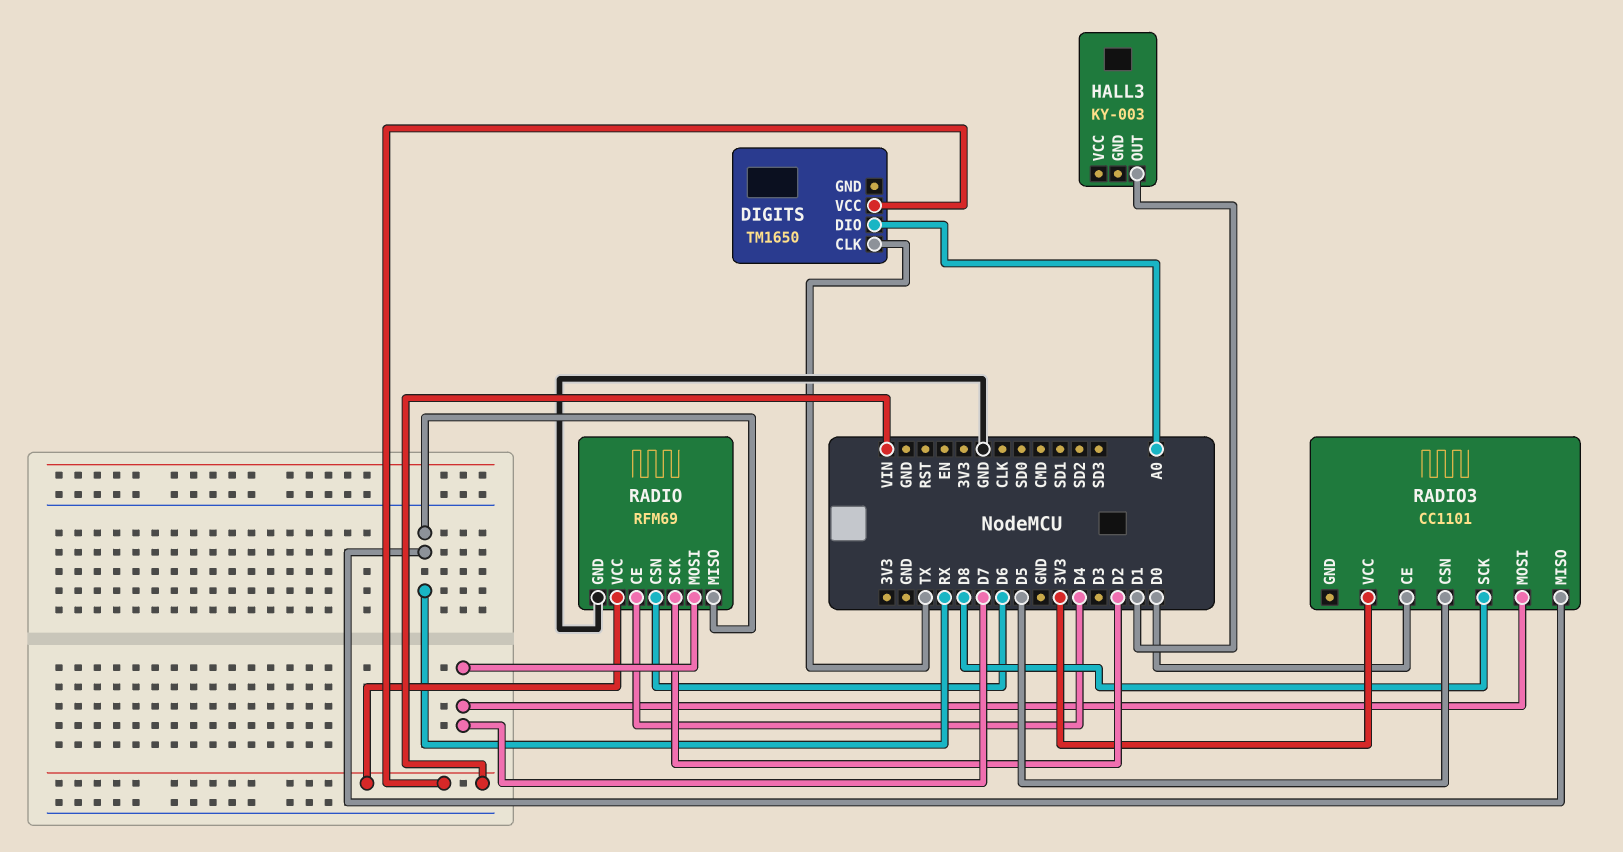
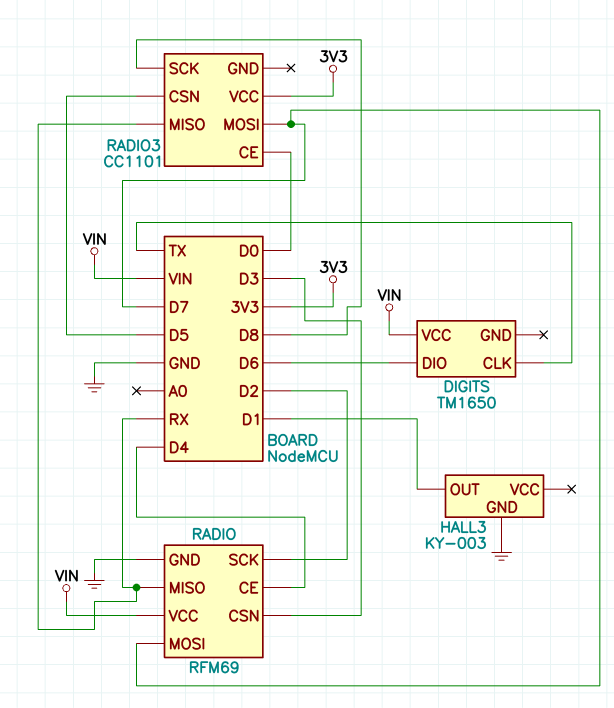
DIGITS pin DIO: A0 -> D6
HALL3 pin GND: none -> GND
RADIO pin CSN: D6 -> D3

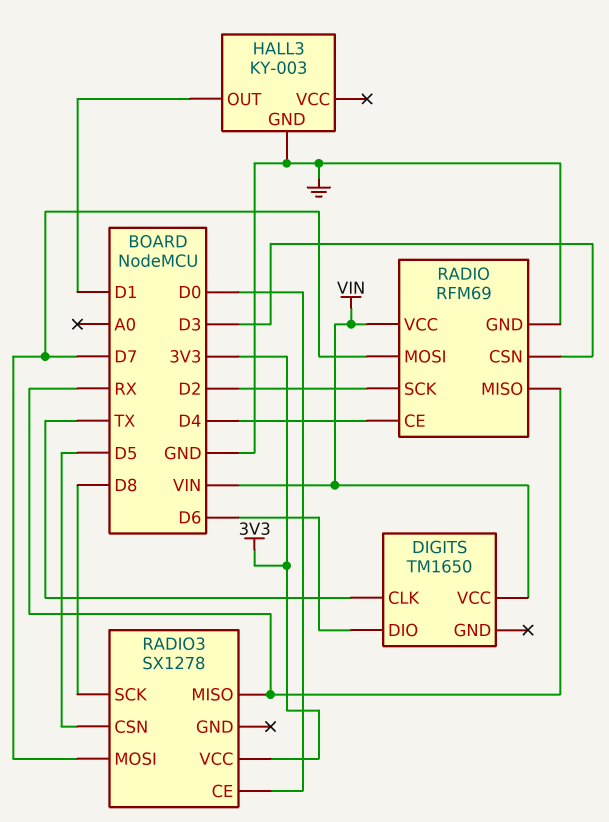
RADIO3: CC1101 -> SX1278

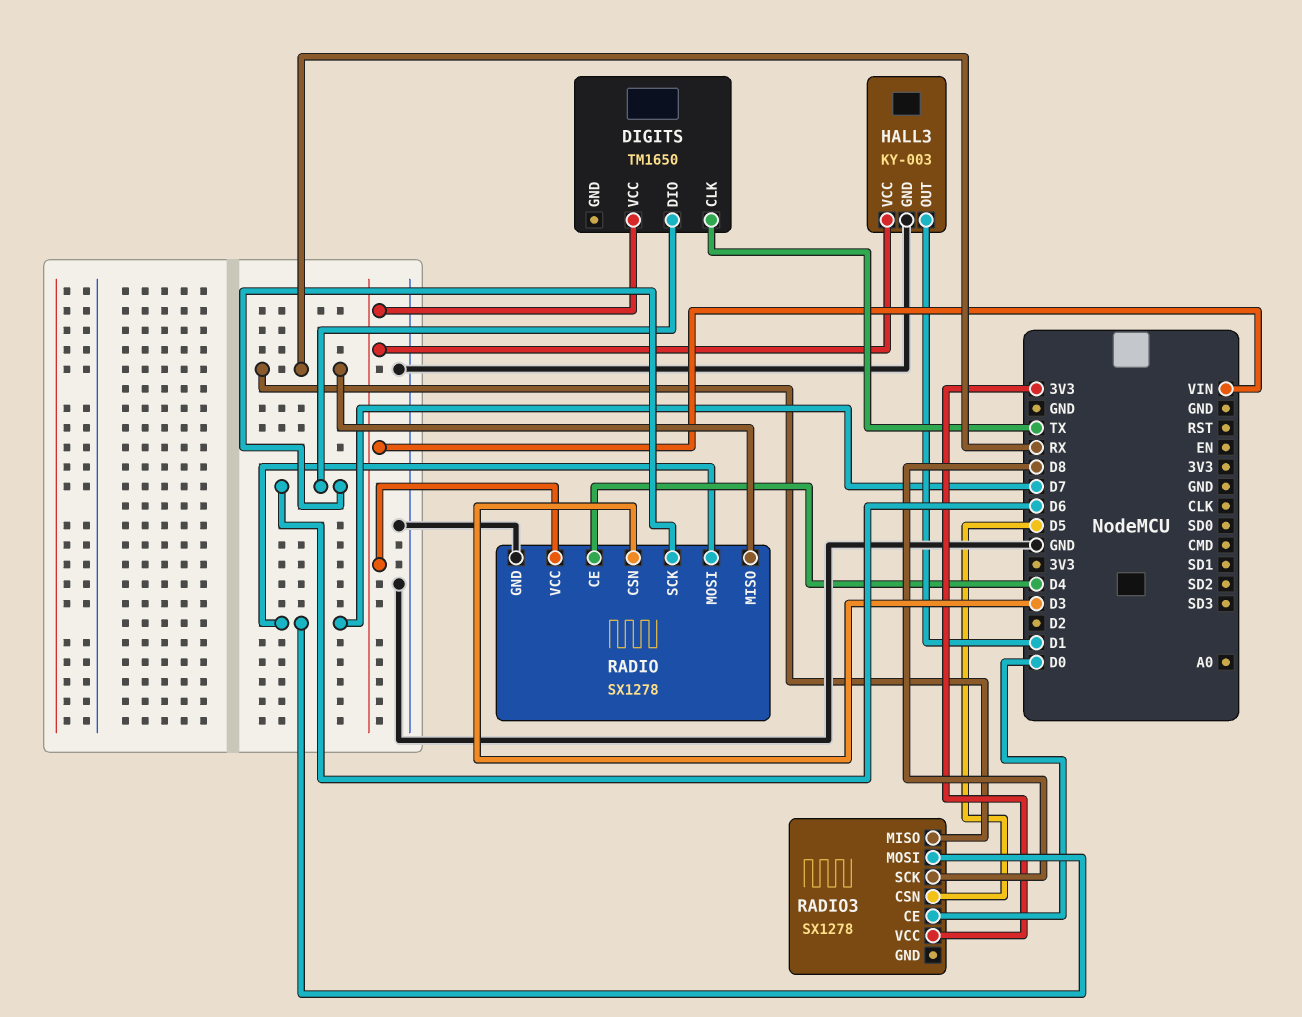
HALL3 pin VCC: none -> VIN
RADIO: RFM69 -> SX1278
RADIO pin SCK: D2 -> D6

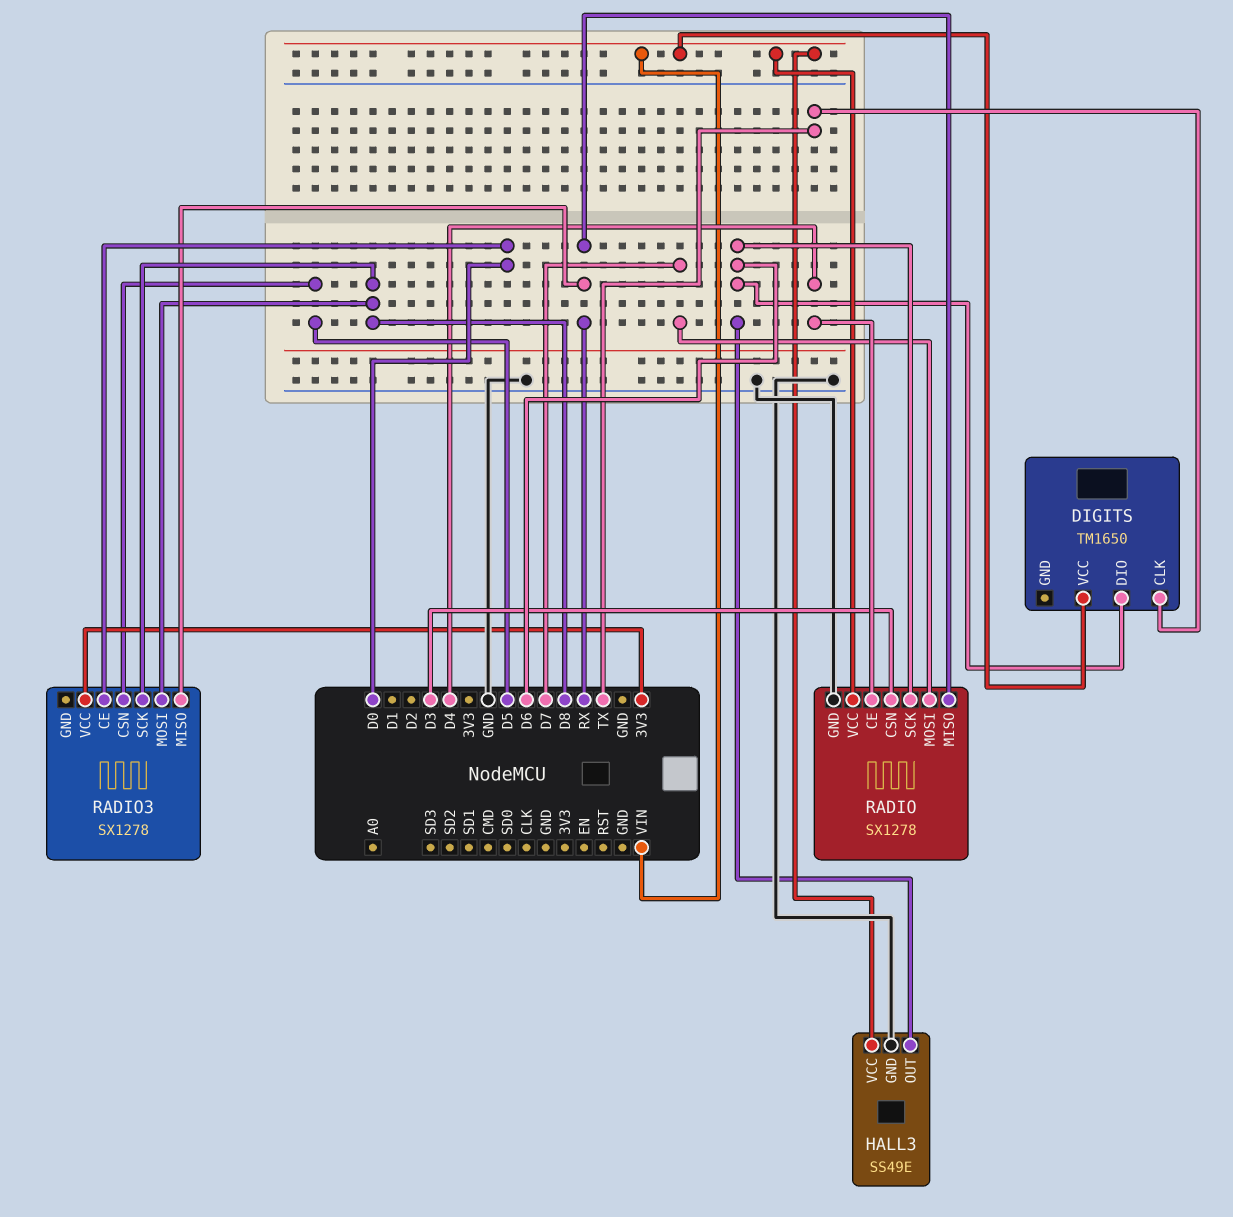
HALL3: KY-003 -> SS49E
HALL3 pin OUT: D1 -> D6
RADIO3 pin MOSI: D7 -> D8

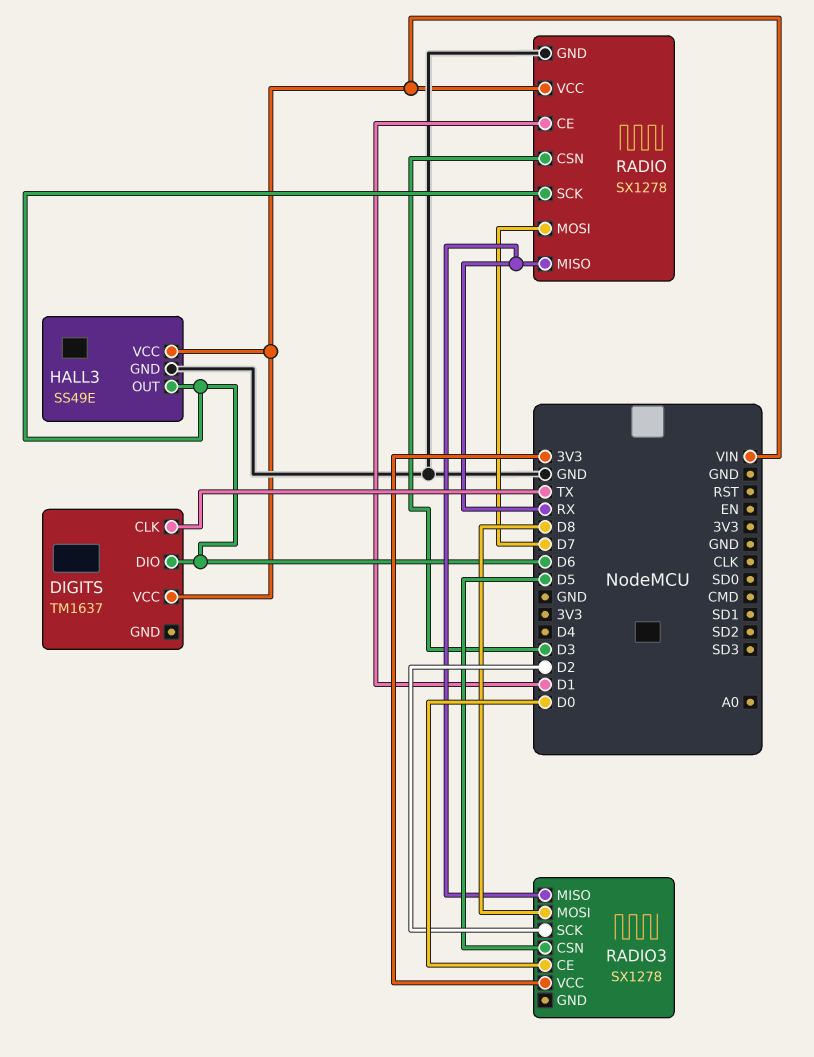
DIGITS: TM1650 -> TM1637
RADIO pin CE: D4 -> D1
RADIO3 pin SCK: D8 -> D2

